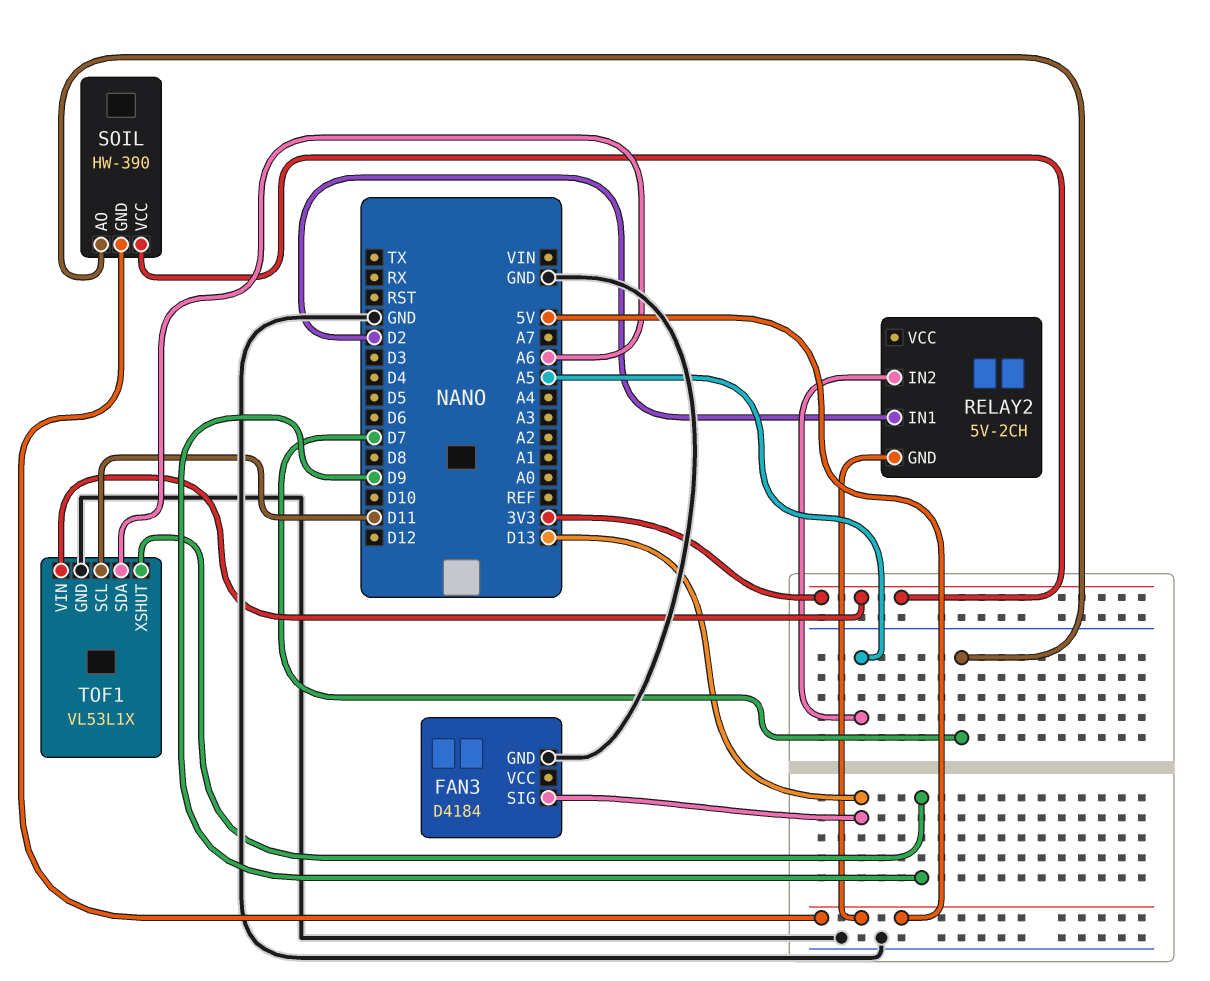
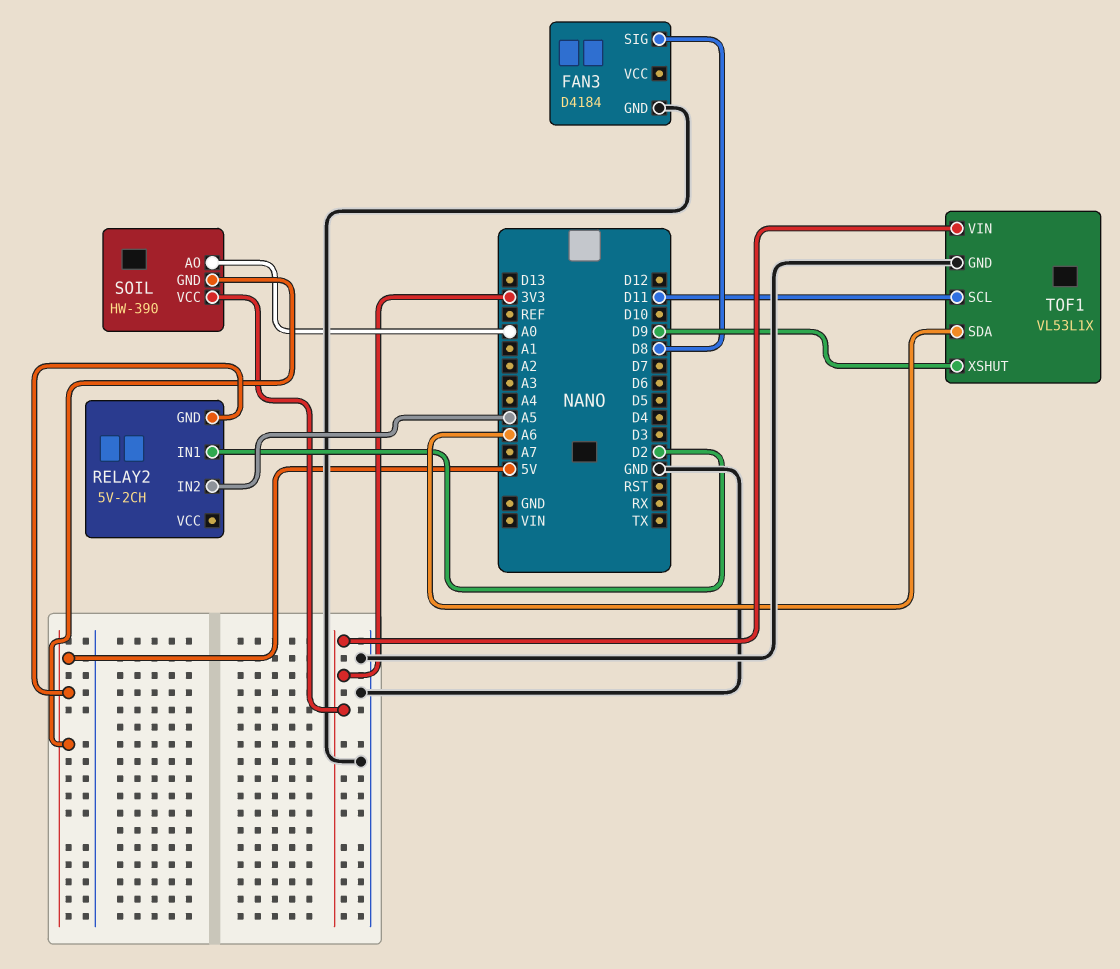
FAN3 pin SIG: D13 -> D8
SOIL pin AO: D7 -> A0

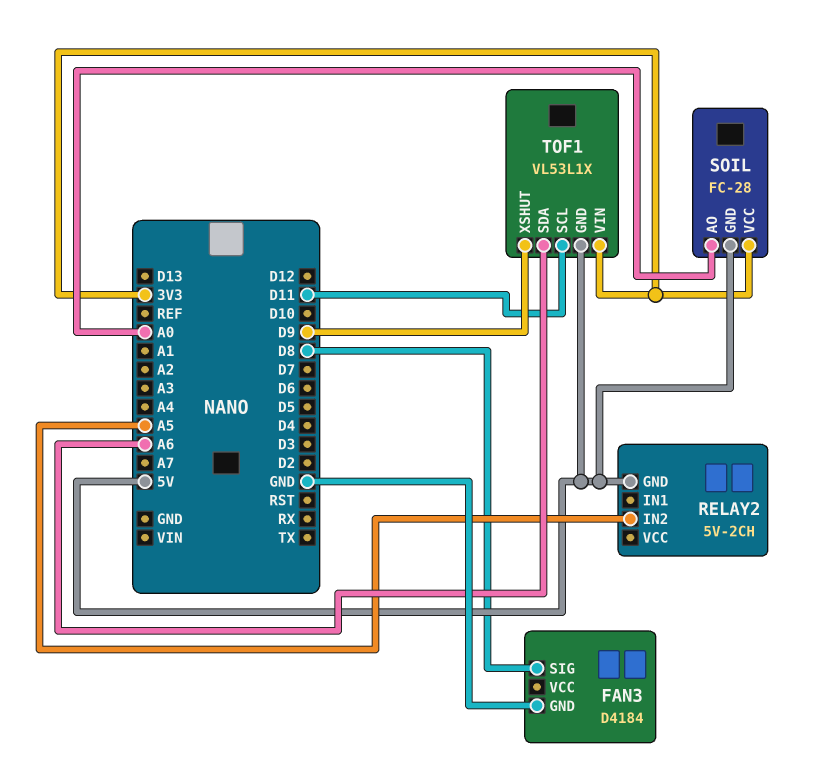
RELAY2 pin IN1: D2 -> none
SOIL: HW-390 -> FC-28
TOF1 pin GND: GND -> 5V

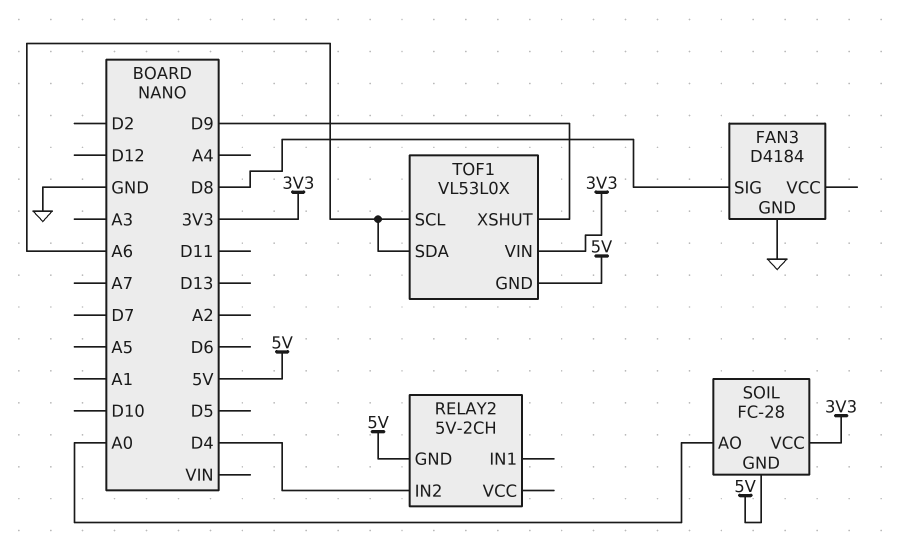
RELAY2 pin IN2: A5 -> D4
TOF1: VL53L1X -> VL53L0X
TOF1 pin SCL: D11 -> A6

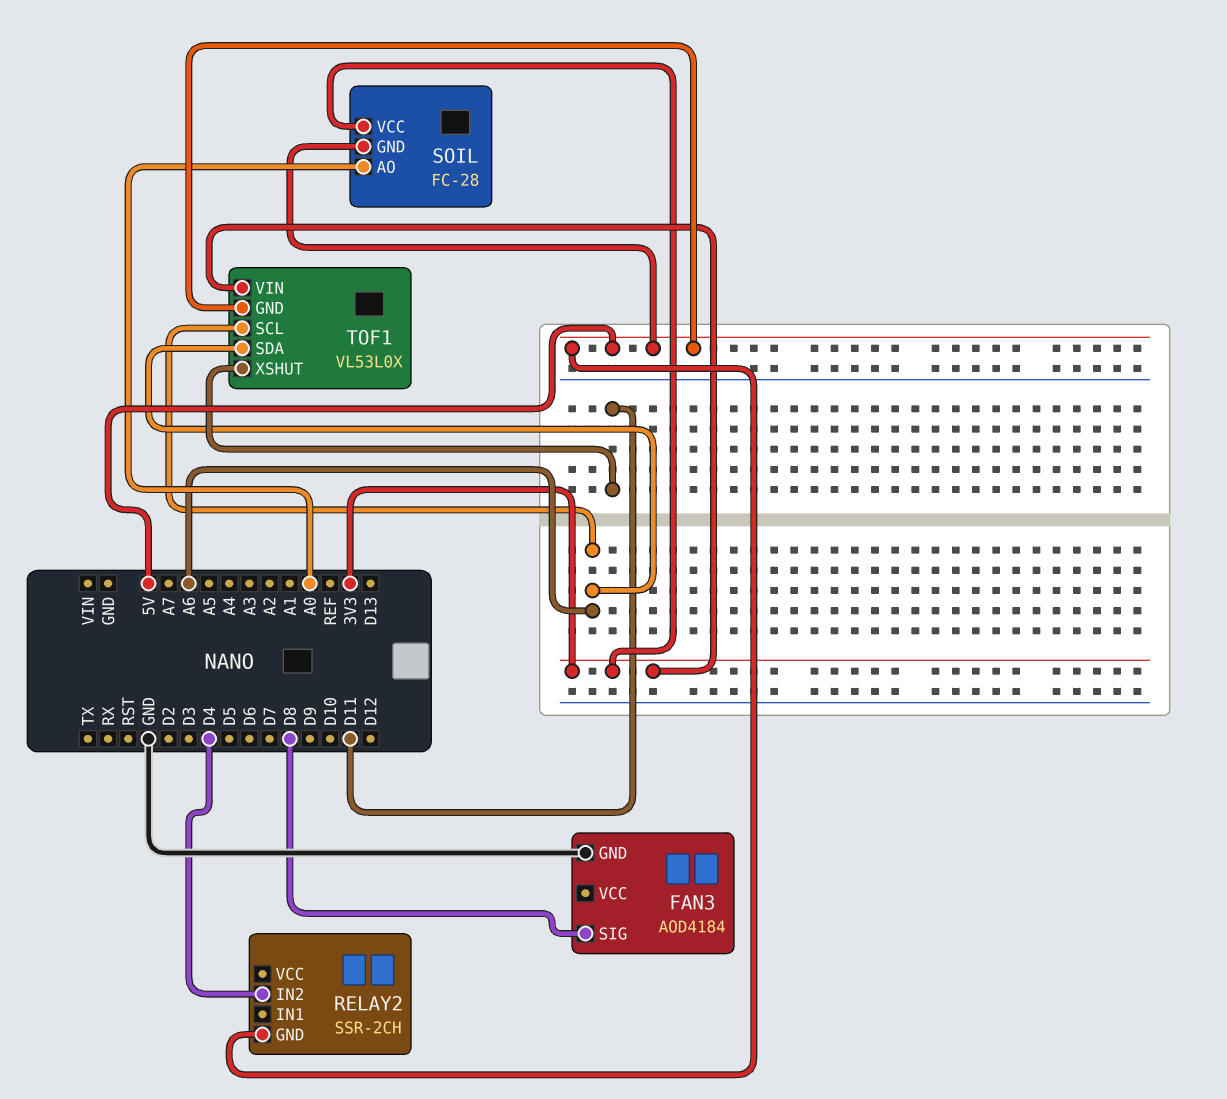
FAN3: D4184 -> AOD4184
RELAY2: 5V-2CH -> SSR-2CH
TOF1 pin XSHUT: D9 -> D11

